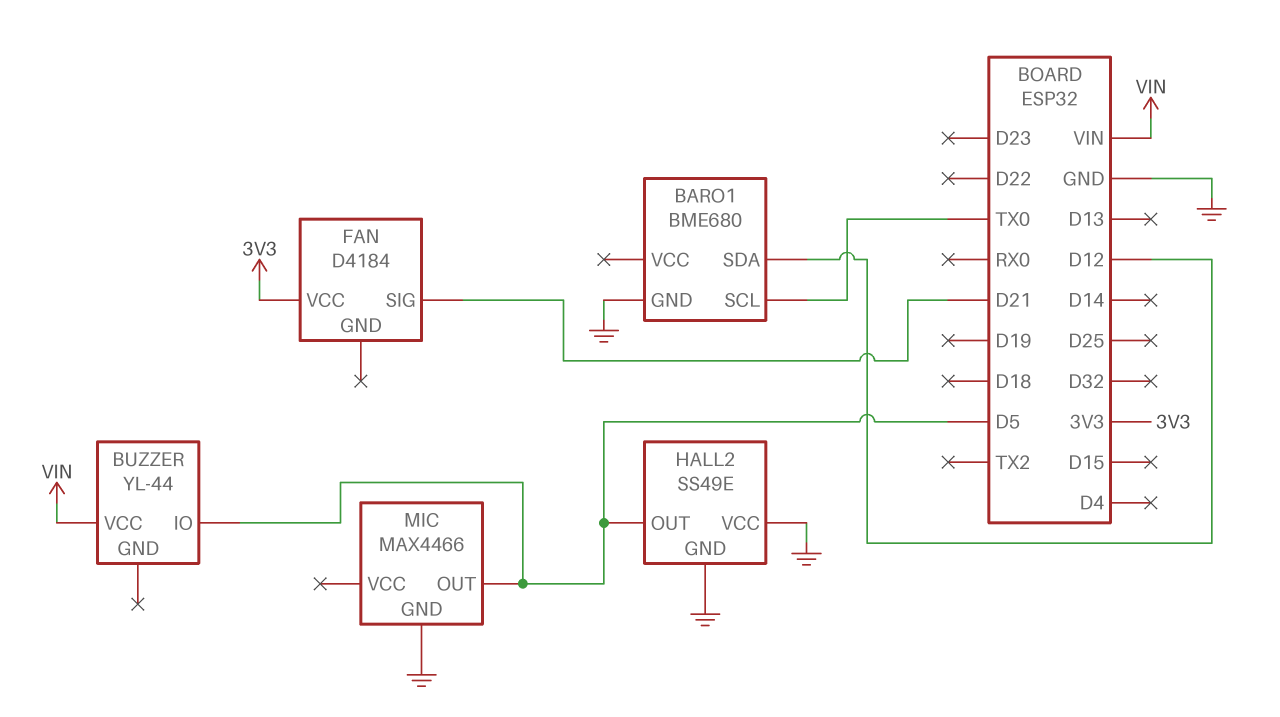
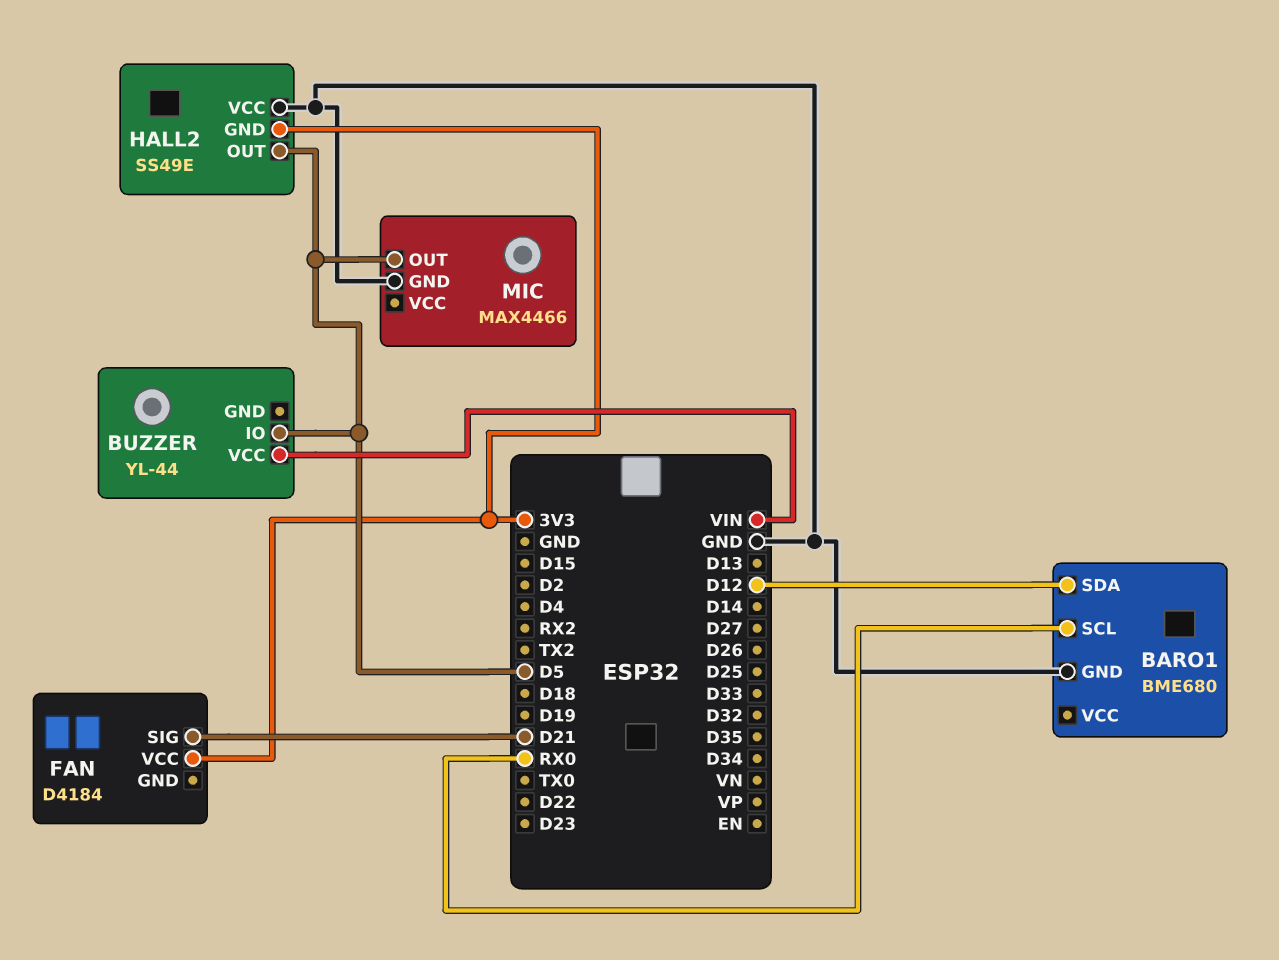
BARO1 pin SCL: TX0 -> RX0
HALL2 pin GND: GND -> 3V3

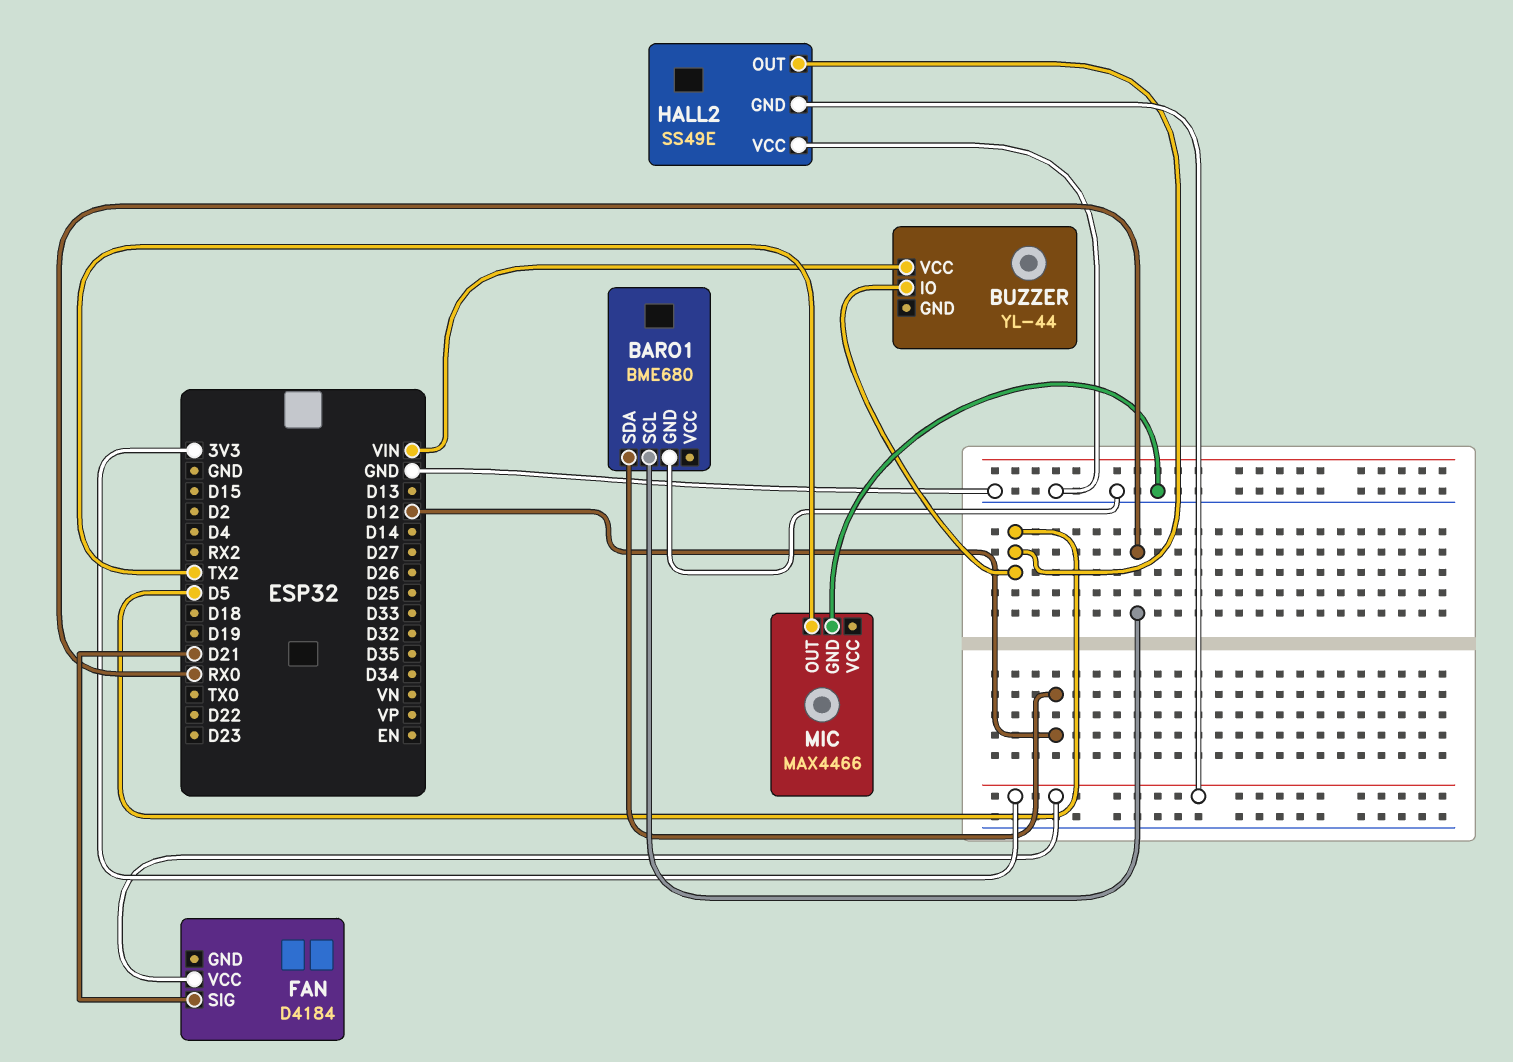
MIC pin OUT: D5 -> TX2

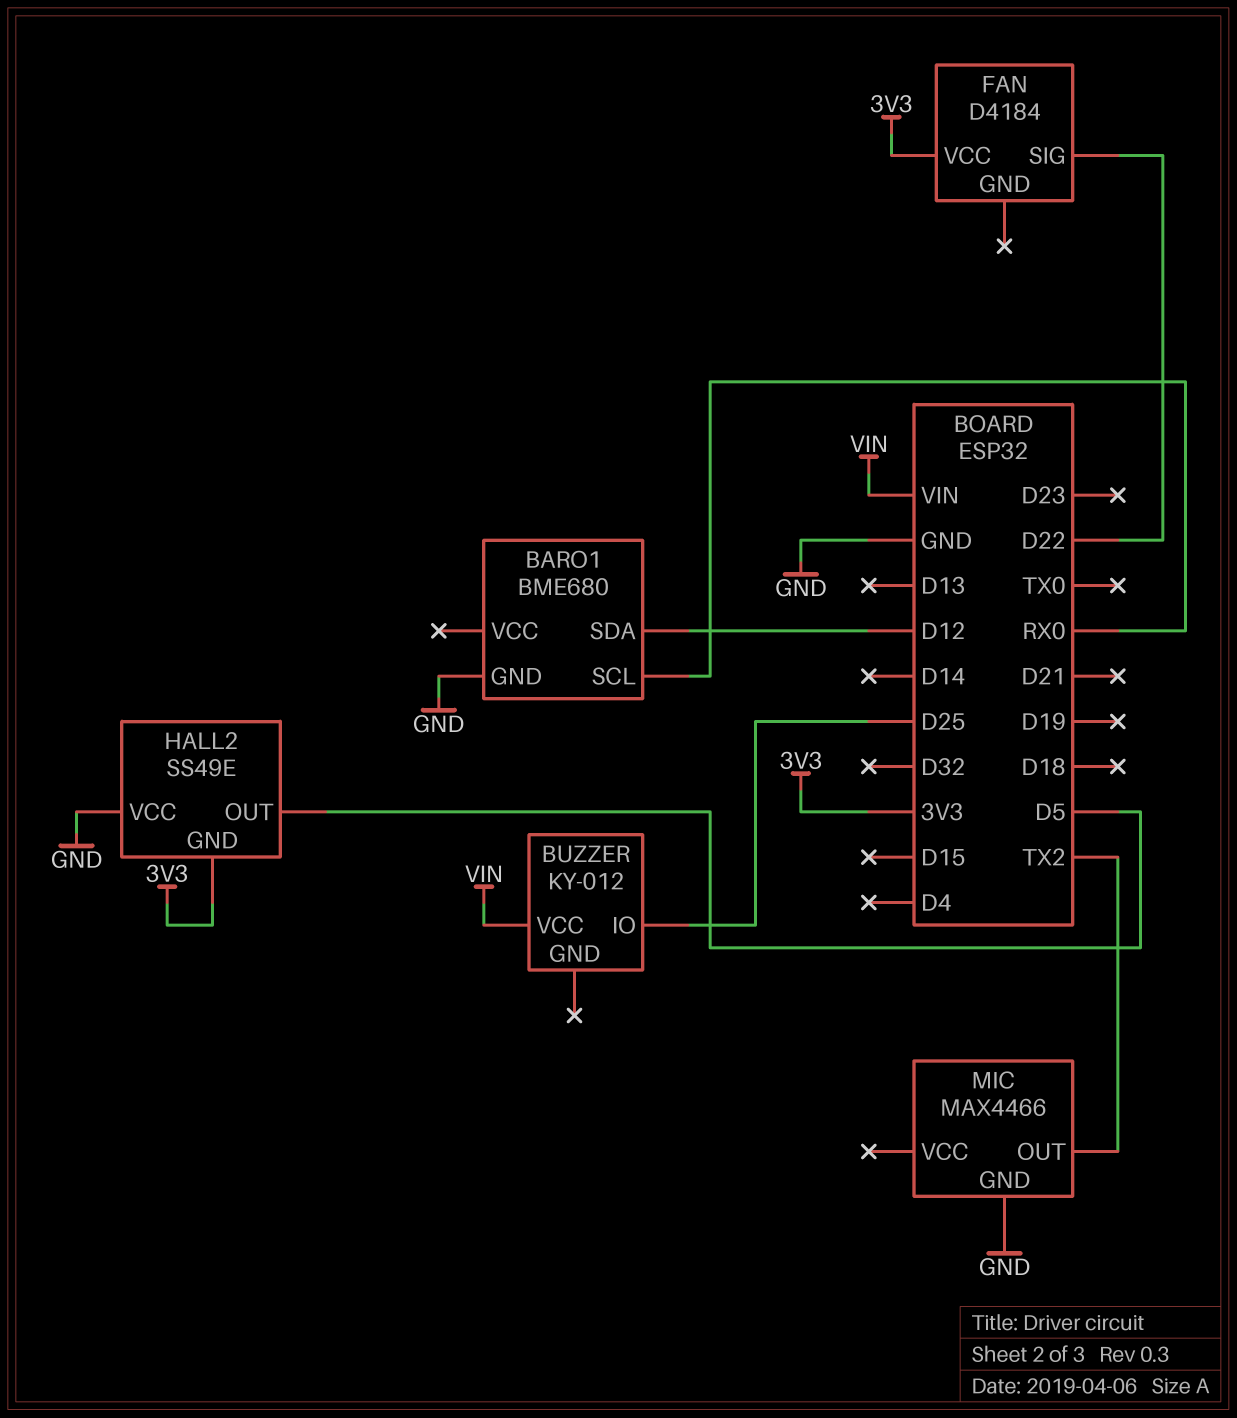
BUZZER: YL-44 -> KY-012
BUZZER pin IO: D5 -> D25
FAN pin SIG: D21 -> D22

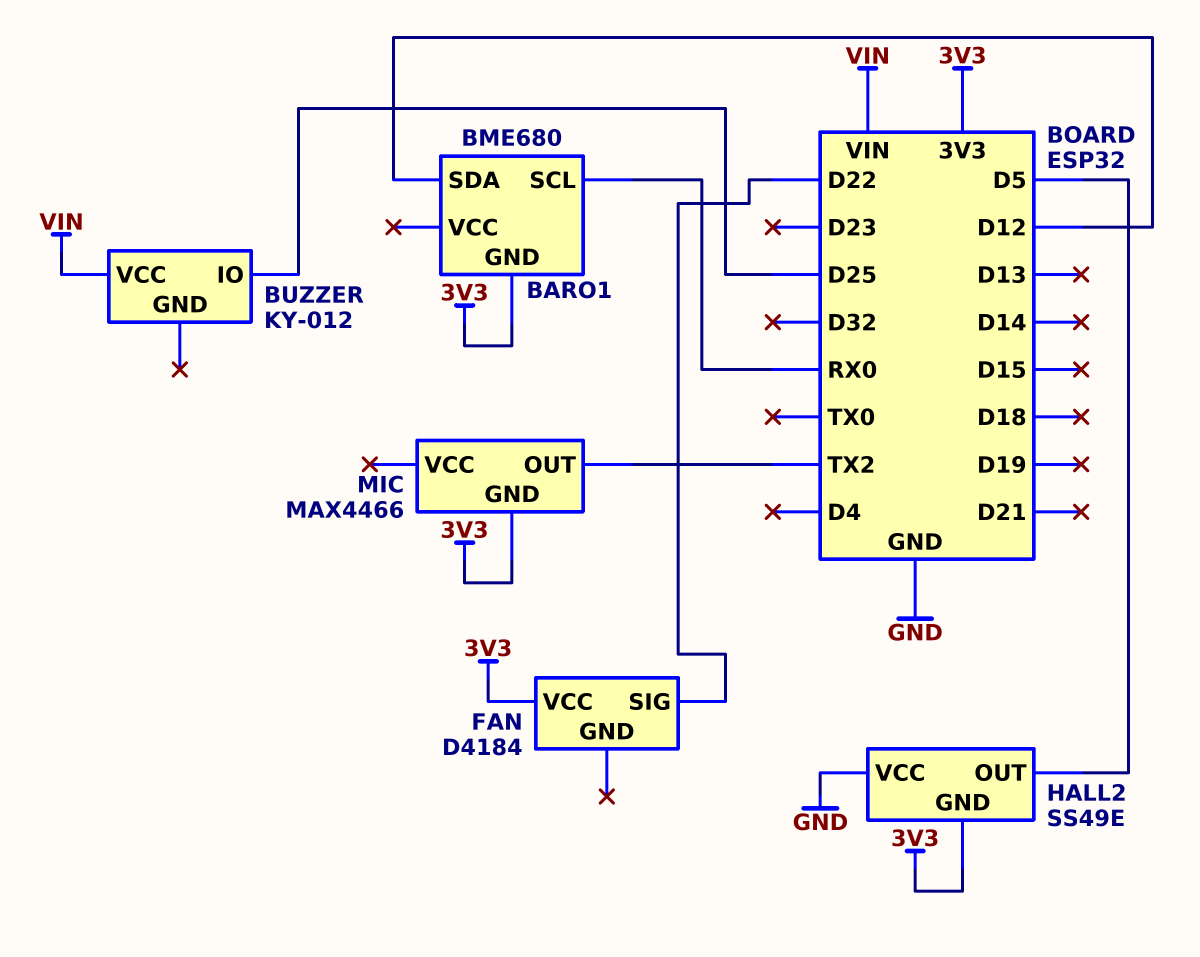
BARO1 pin GND: GND -> 3V3
MIC pin GND: GND -> 3V3

